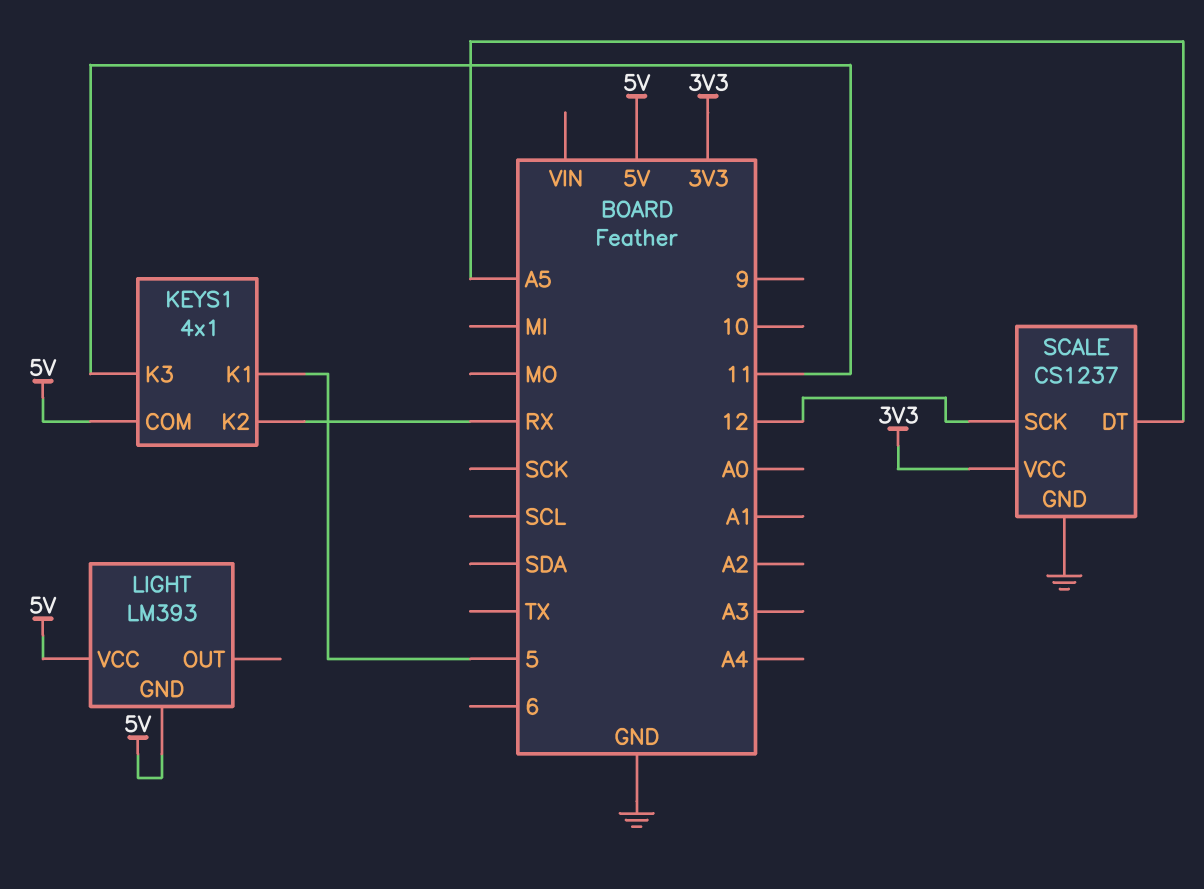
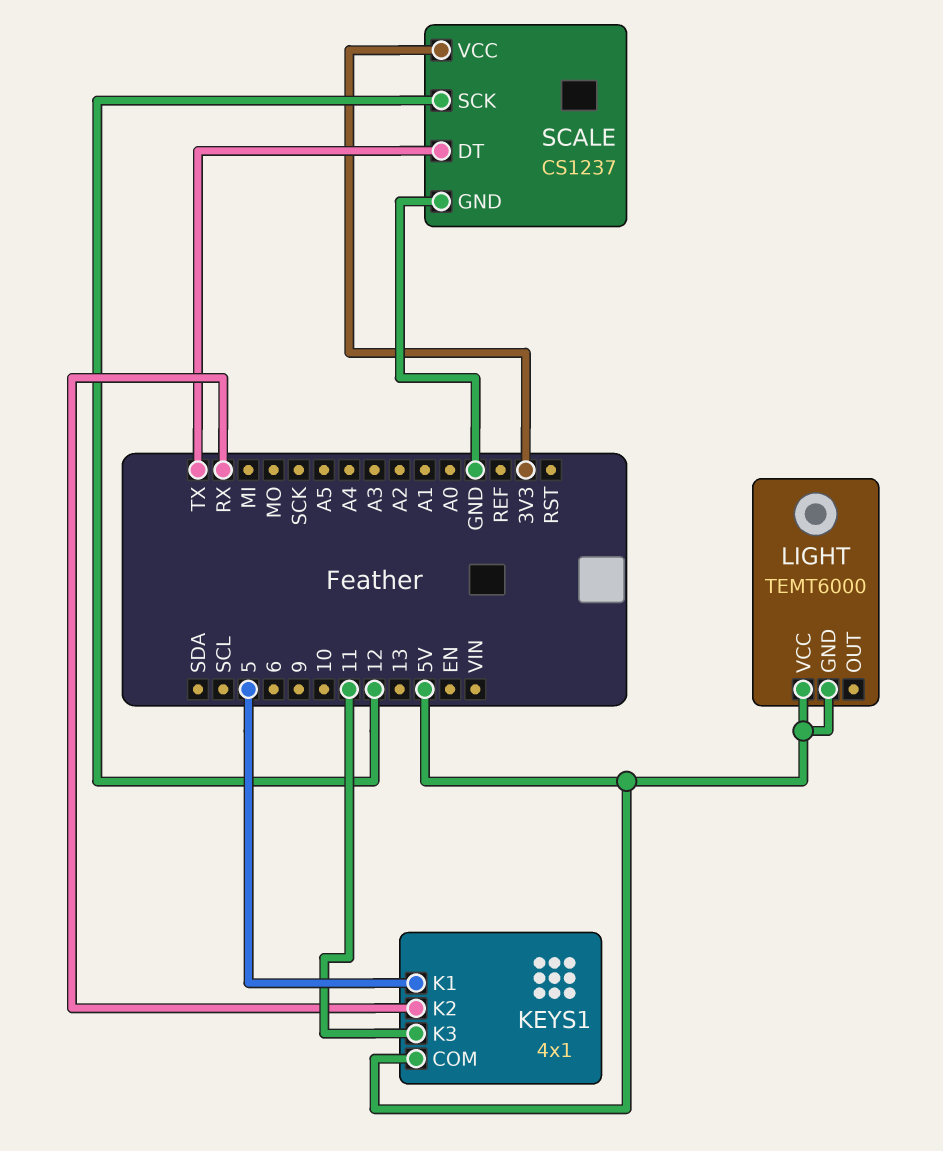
LIGHT: LM393 -> TEMT6000
SCALE pin DT: A5 -> TX

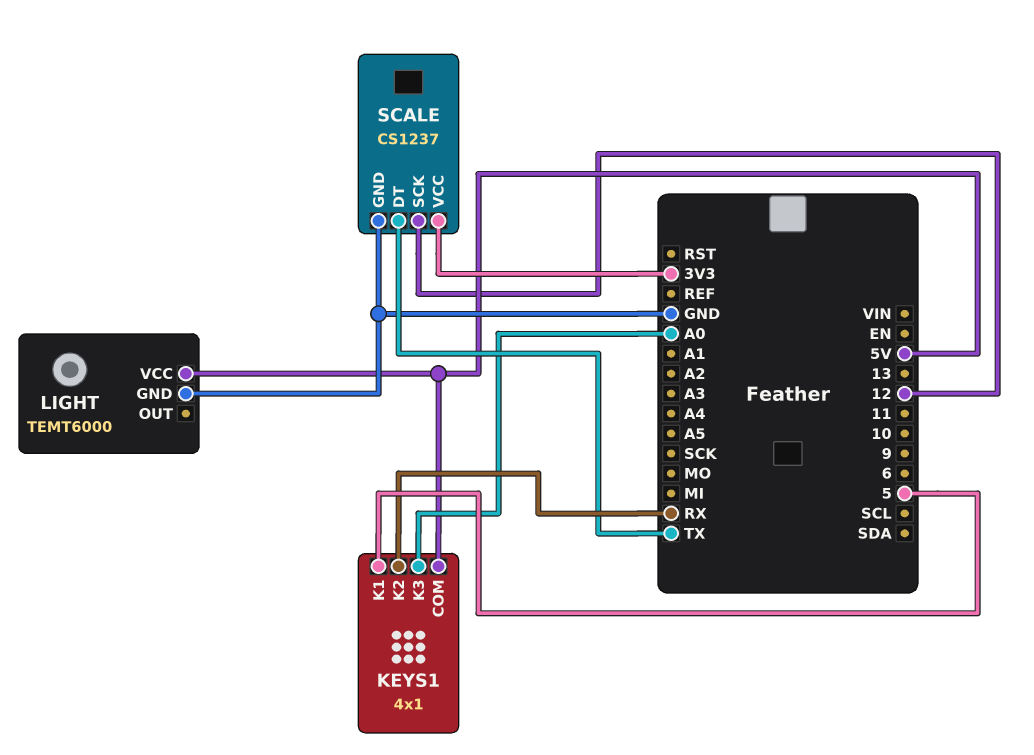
KEYS1 pin K3: 11 -> A0
LIGHT pin GND: 5V -> GND

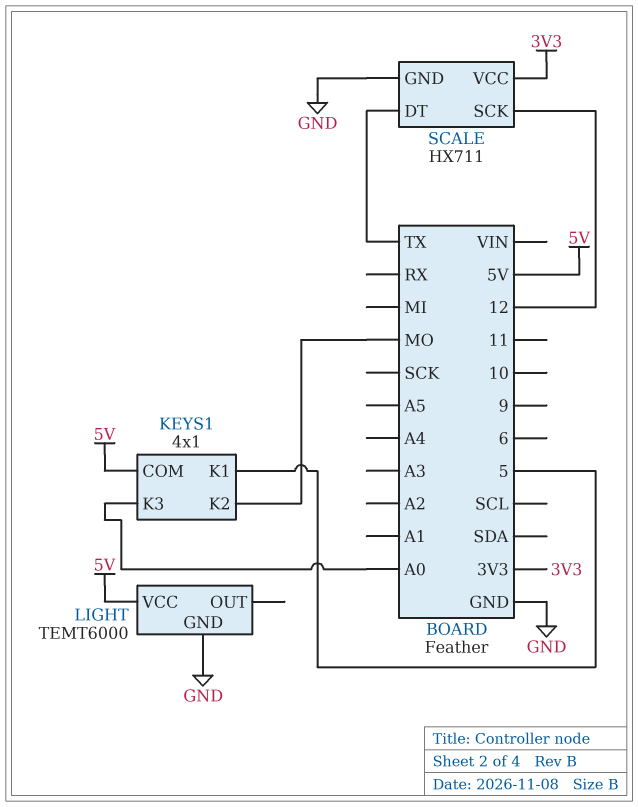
KEYS1 pin K2: RX -> MO
SCALE: CS1237 -> HX711

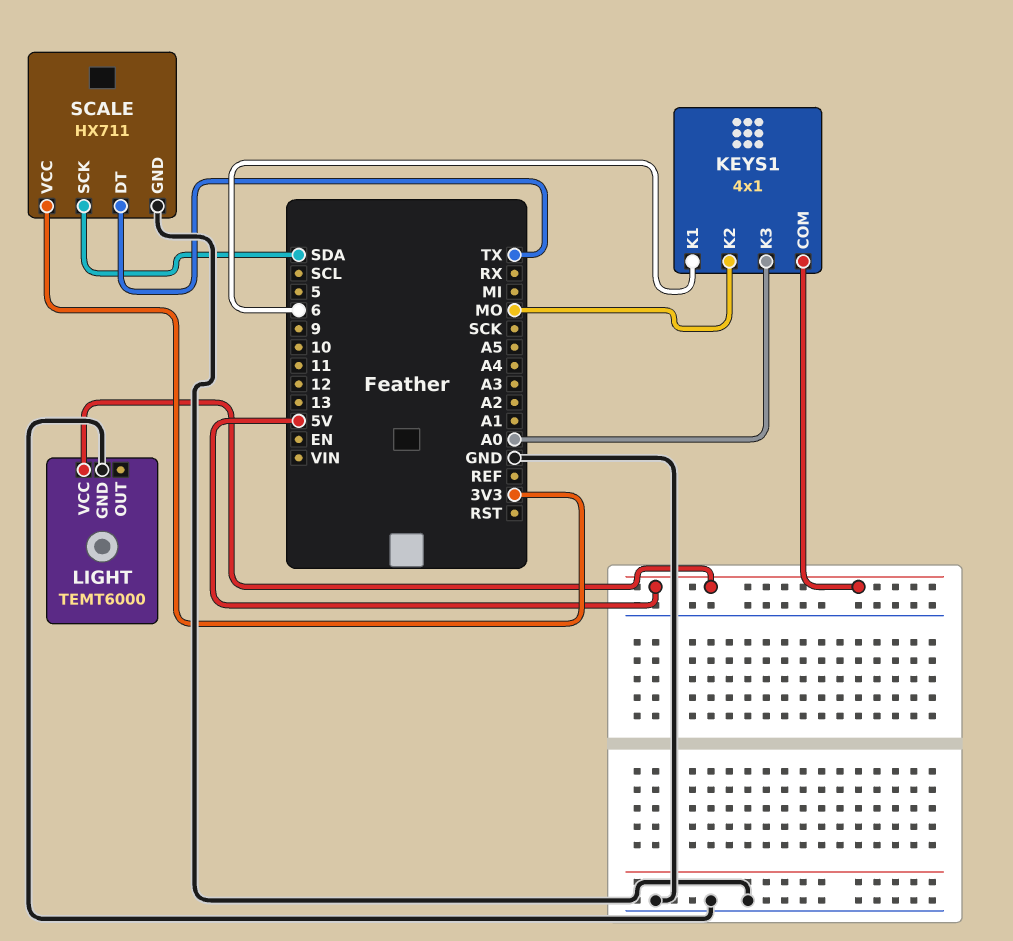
KEYS1 pin K1: 5 -> 6
SCALE pin SCK: 12 -> SDA

